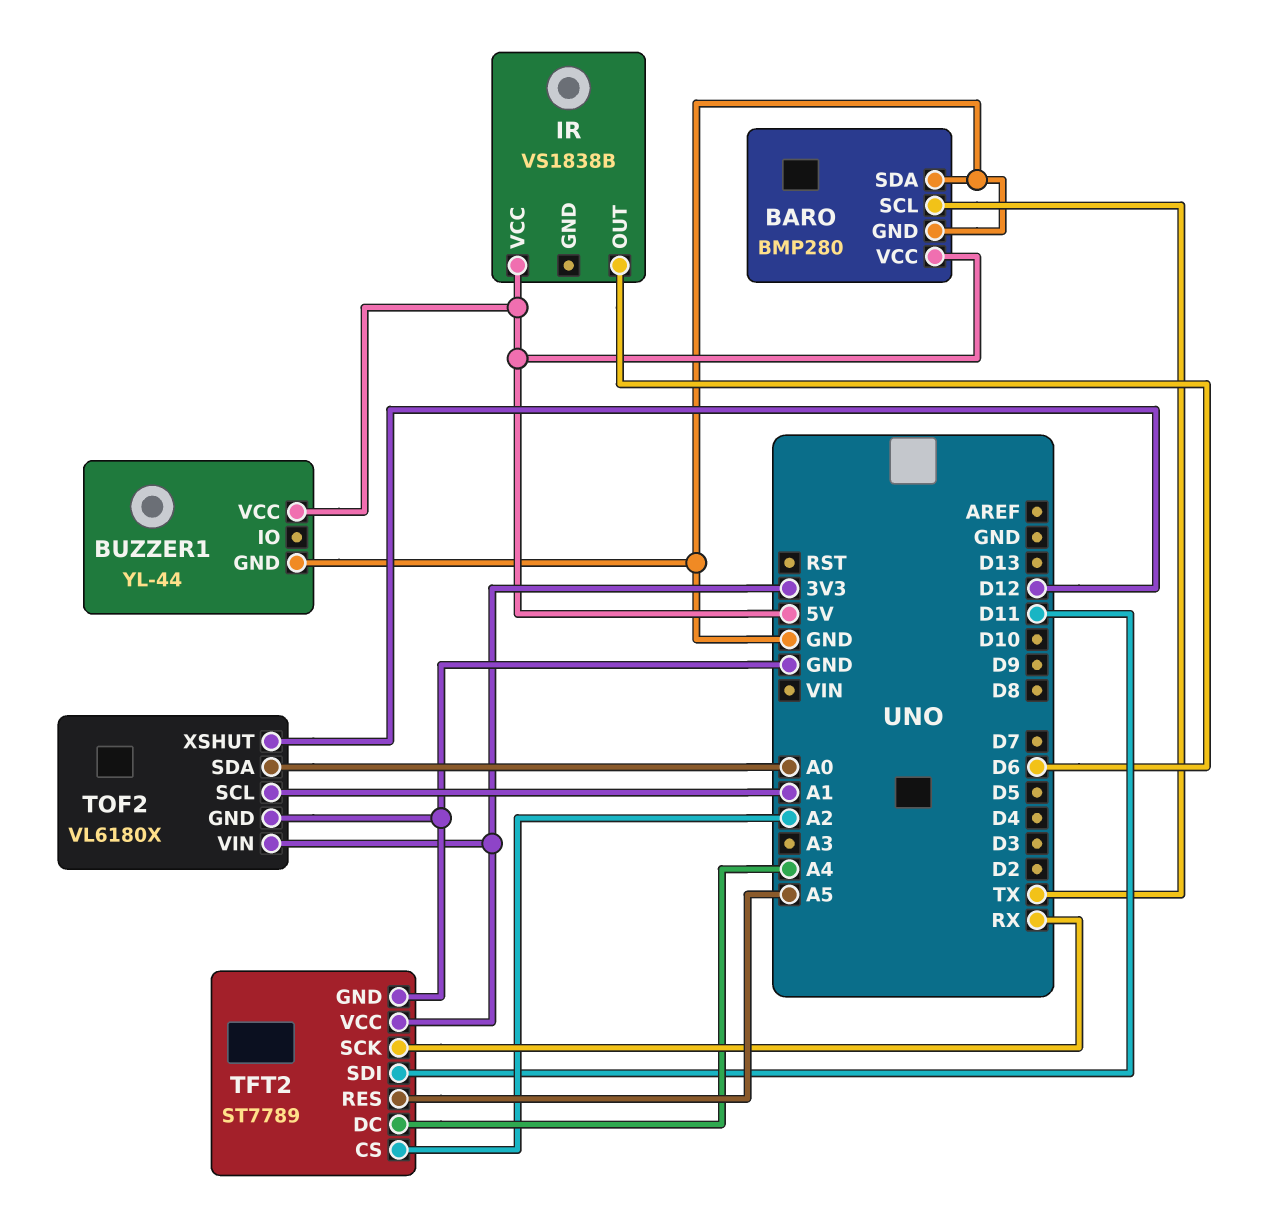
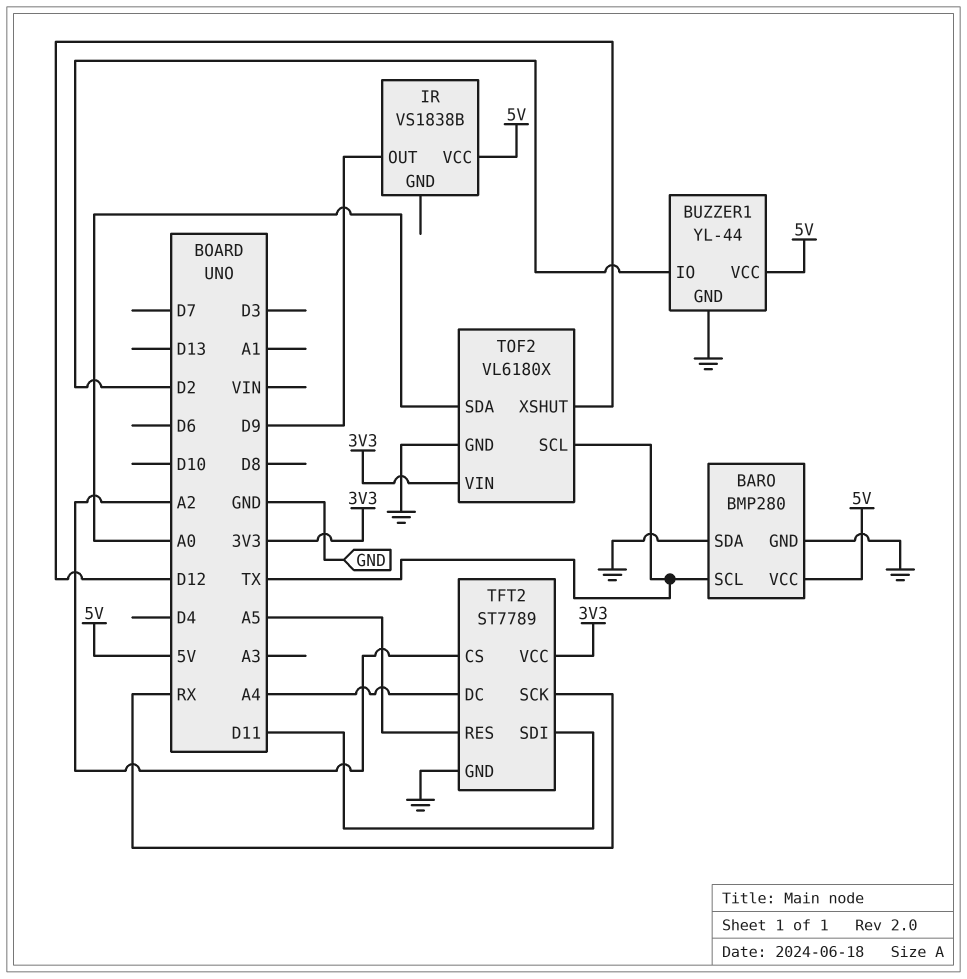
BUZZER1 pin IO: none -> D2
IR pin OUT: D6 -> D9
TOF2 pin SCL: A1 -> TX

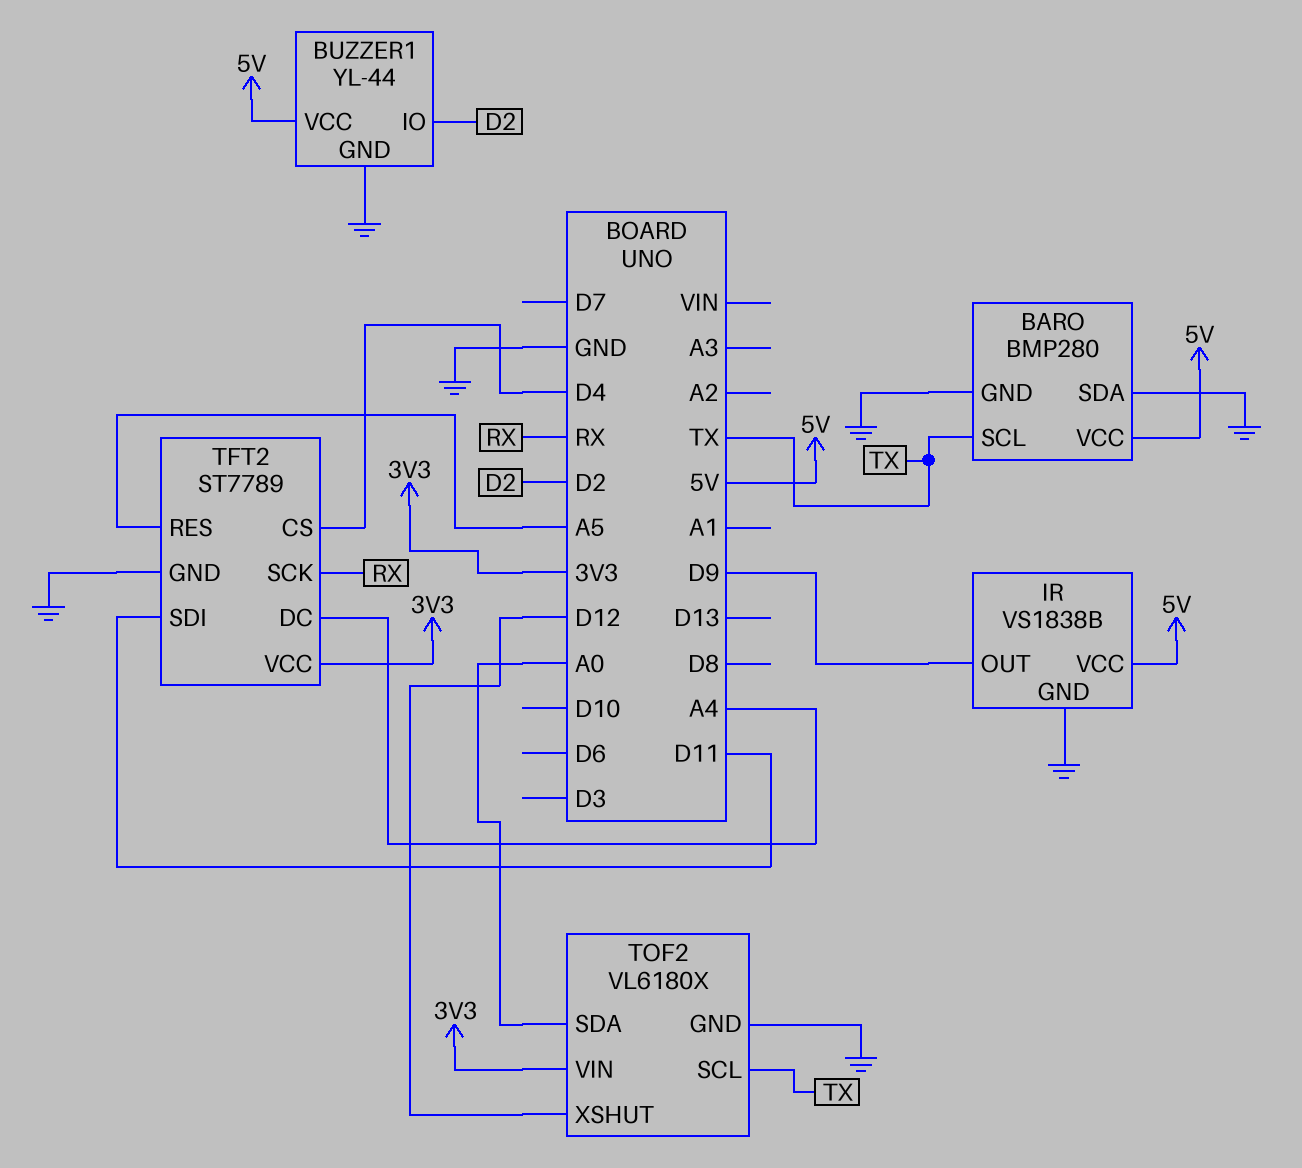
IR pin GND: none -> GND
TFT2 pin CS: A2 -> D4

